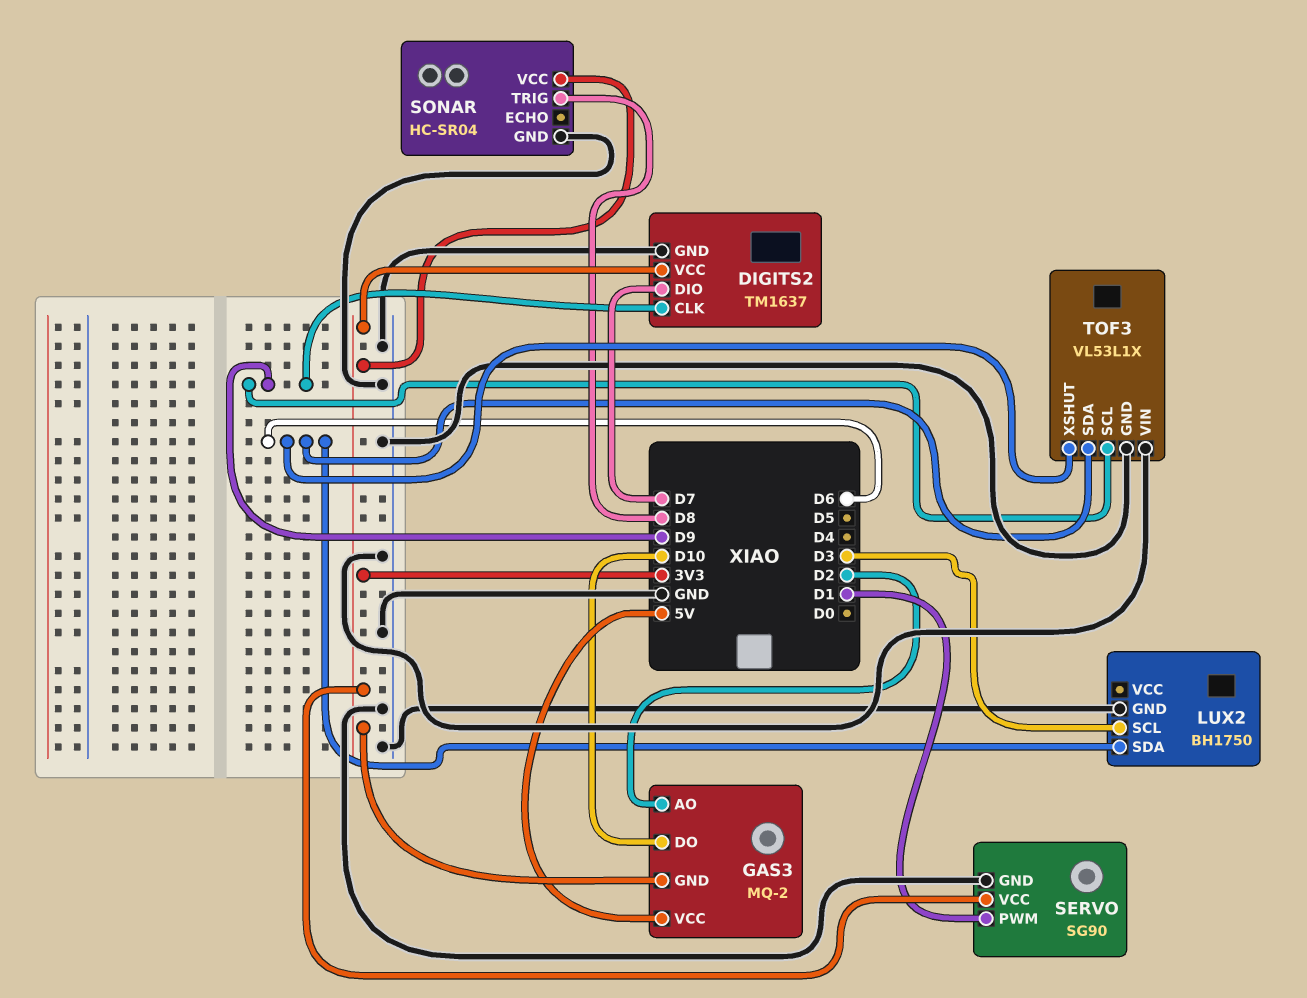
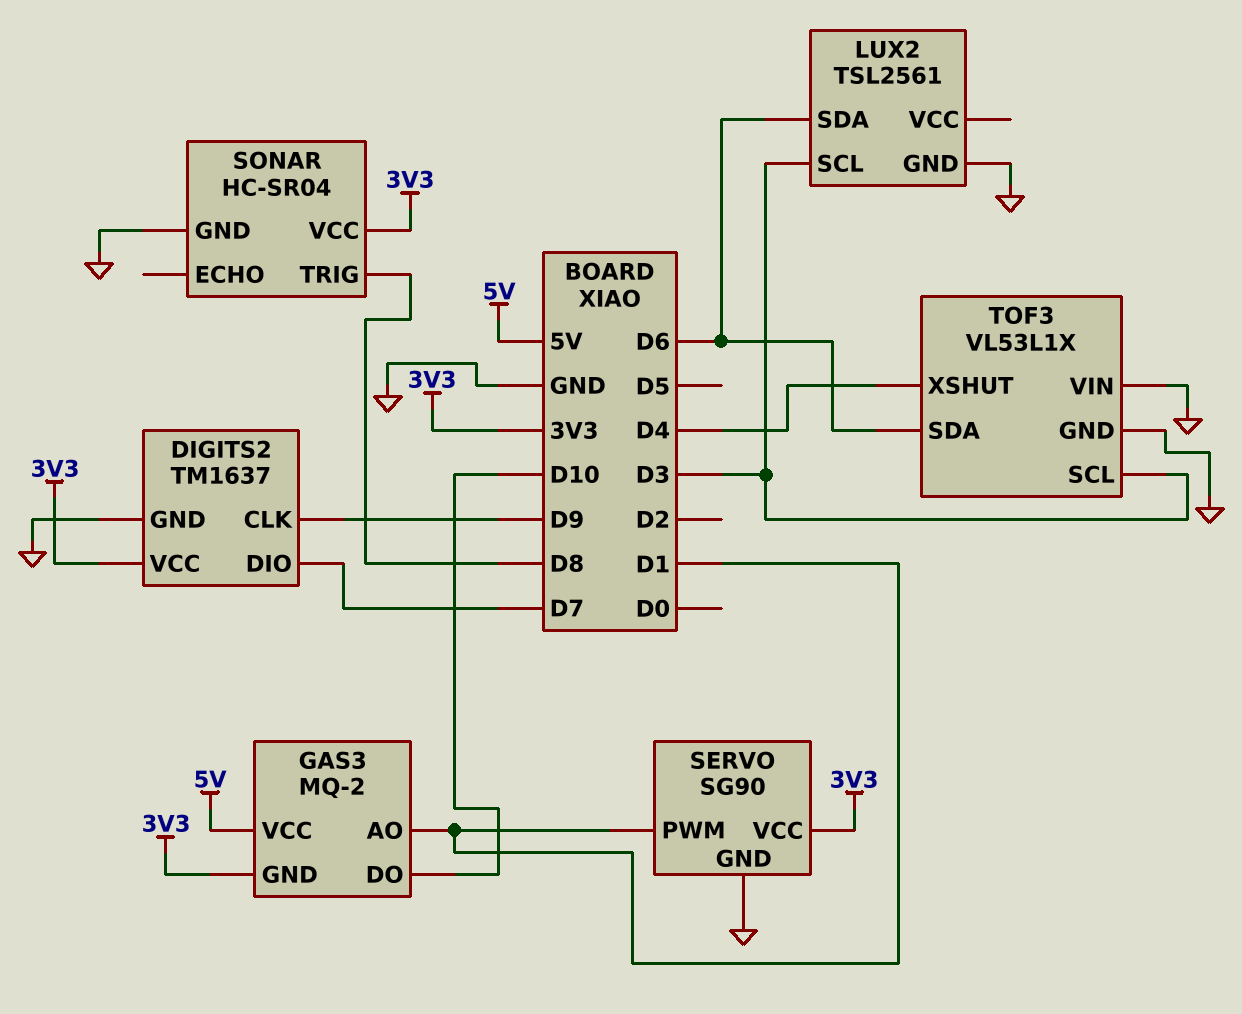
GAS3 pin AO: D2 -> D1
LUX2: BH1750 -> TSL2561
TOF3 pin SCL: D9 -> D3
TOF3 pin XSHUT: D6 -> D4

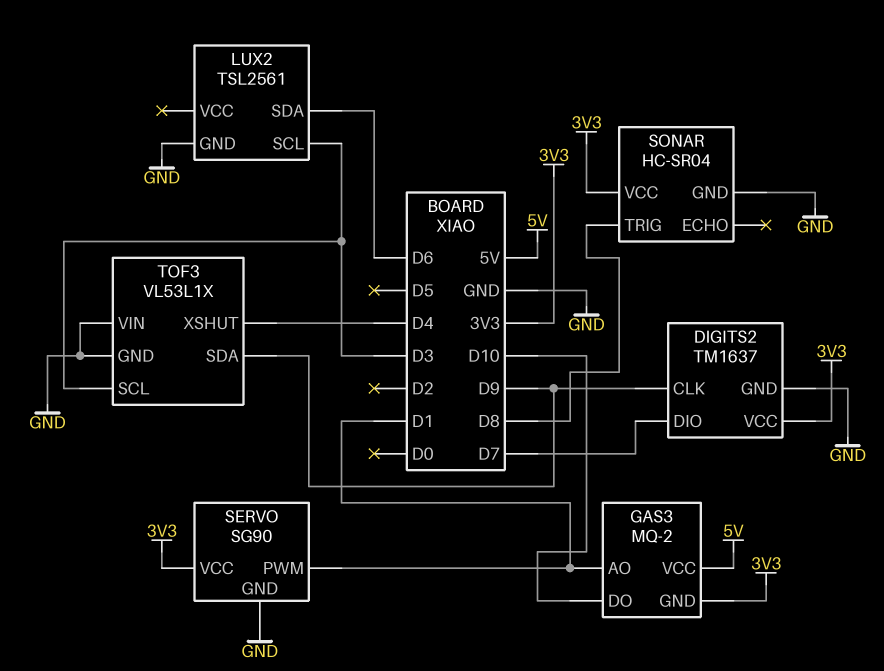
TOF3 pin SDA: D6 -> D9

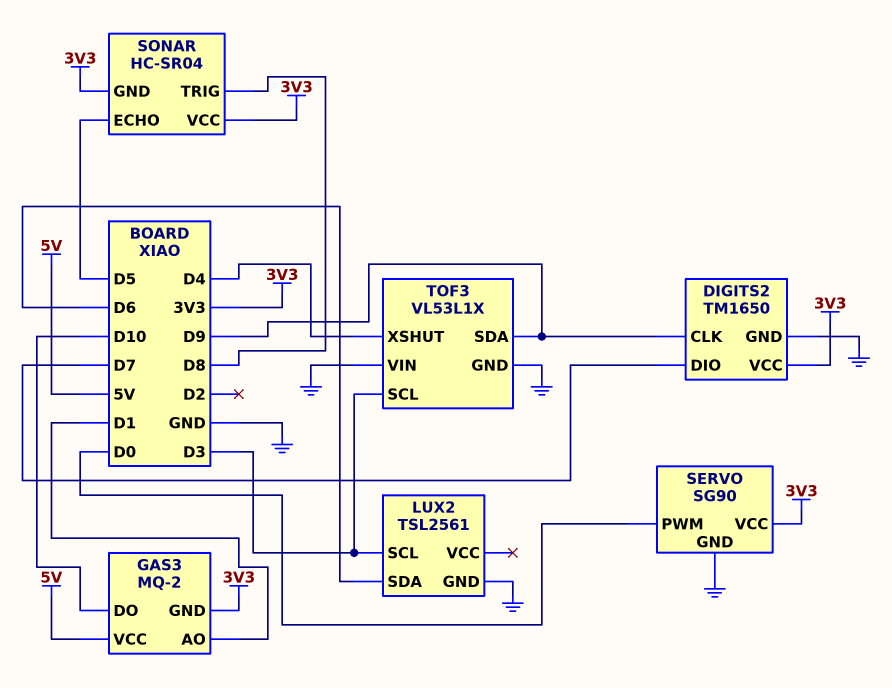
DIGITS2: TM1637 -> TM1650
SERVO pin PWM: D1 -> D0
SONAR pin ECHO: none -> D5
SONAR pin GND: GND -> 3V3

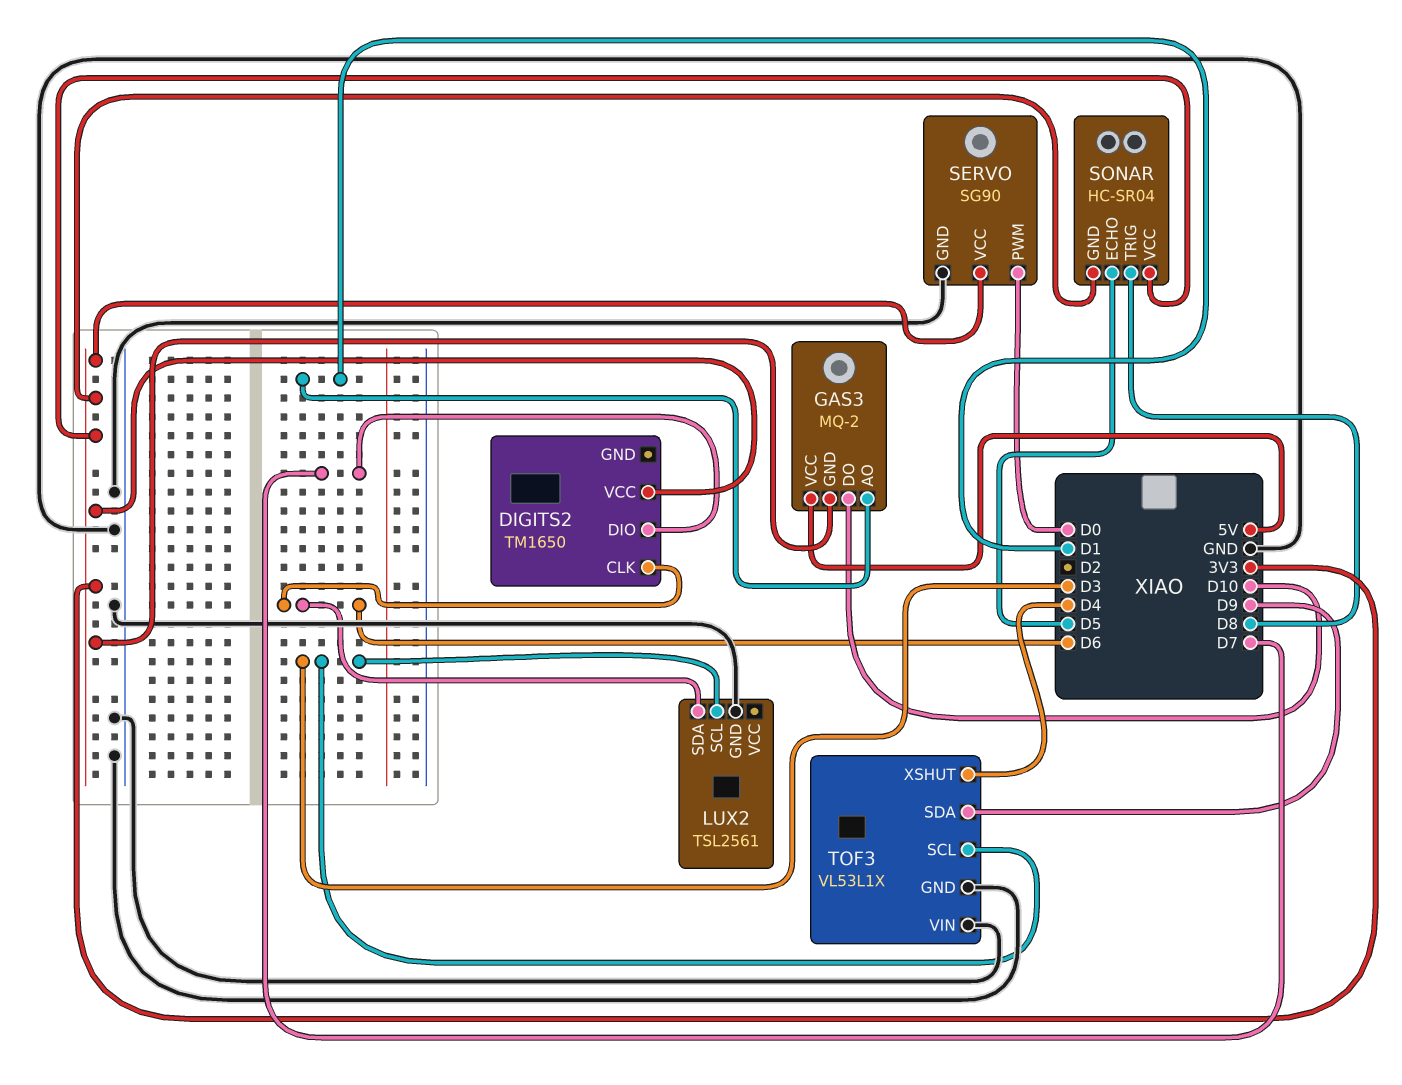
DIGITS2 pin CLK: D9 -> D6
DIGITS2 pin GND: GND -> none

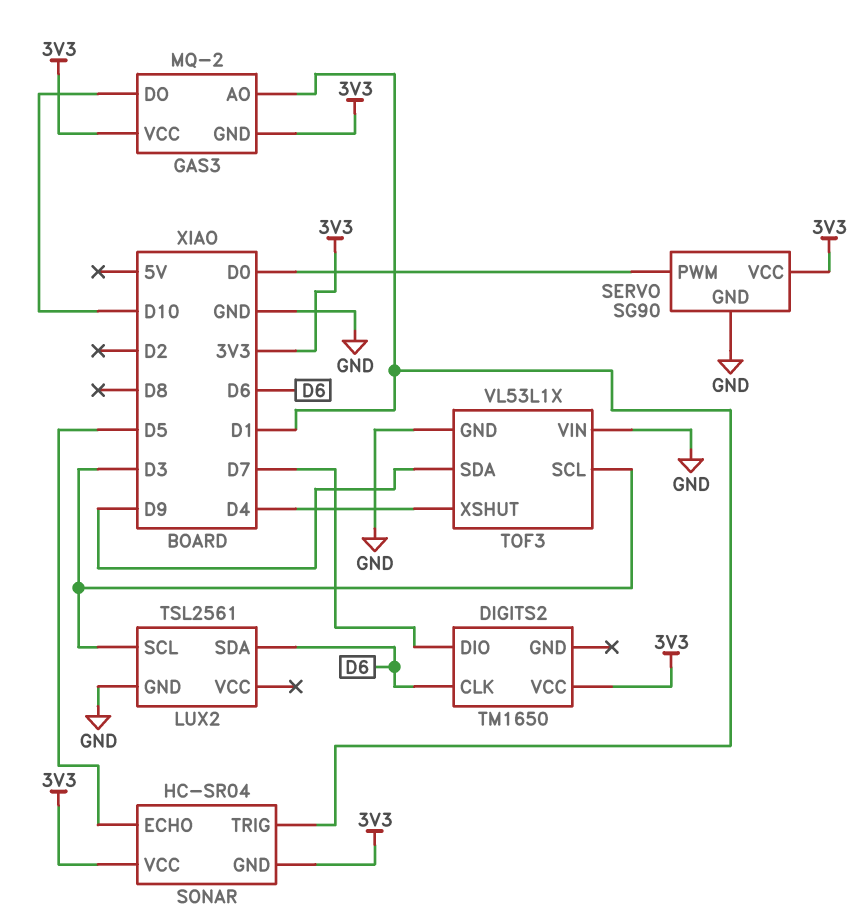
GAS3 pin VCC: 5V -> 3V3
SONAR pin TRIG: D8 -> D1

